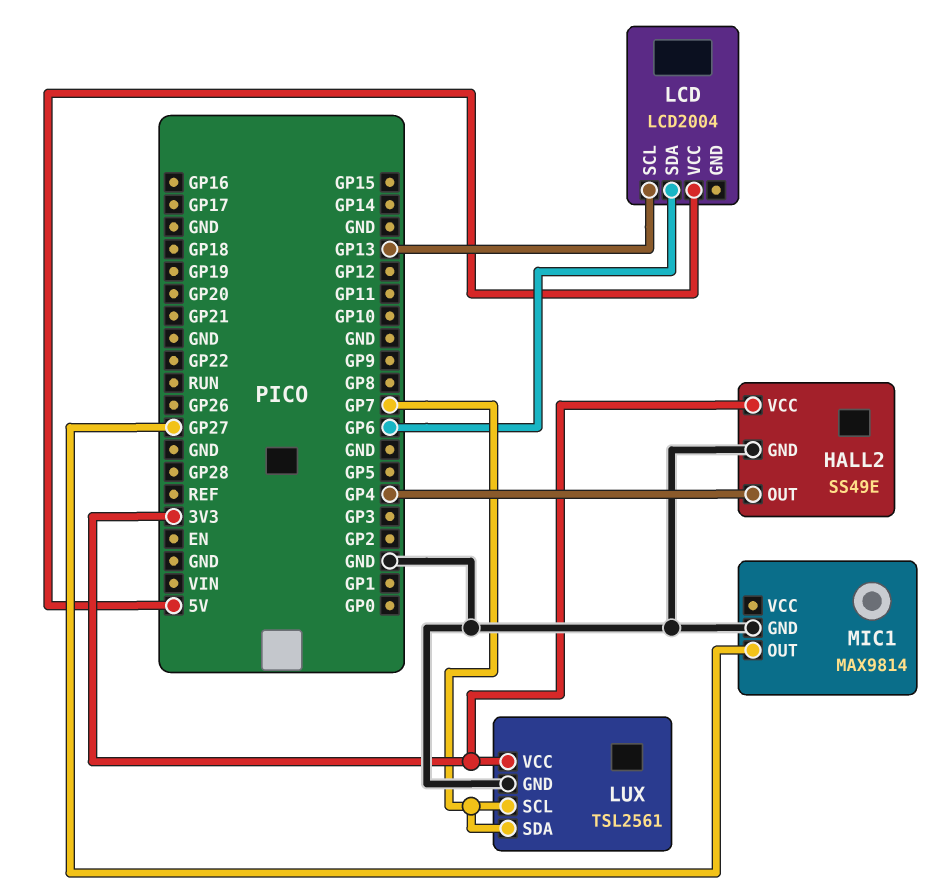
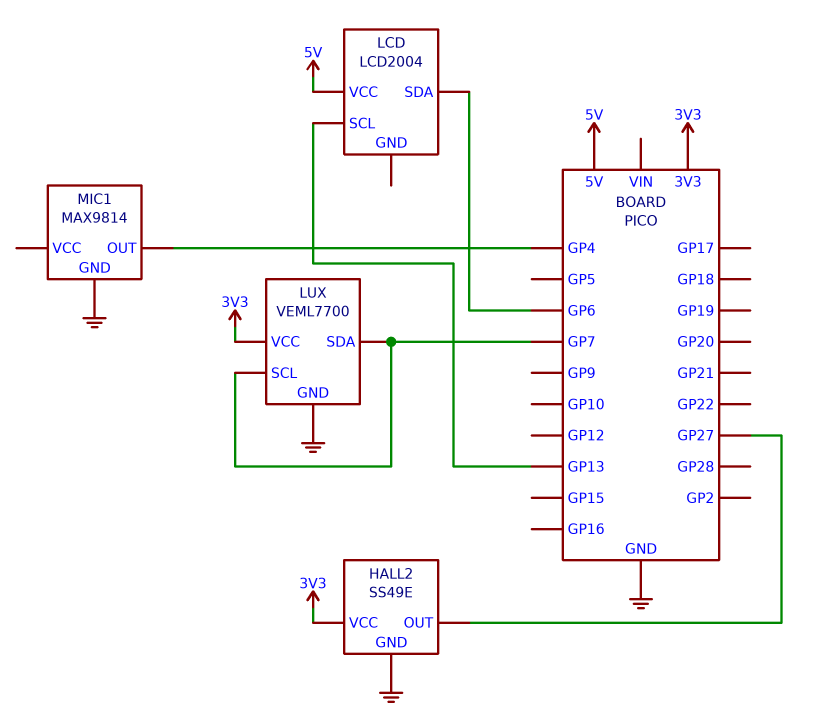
HALL2 pin OUT: GP4 -> GP27
LUX: TSL2561 -> VEML7700
MIC1 pin OUT: GP27 -> GP4

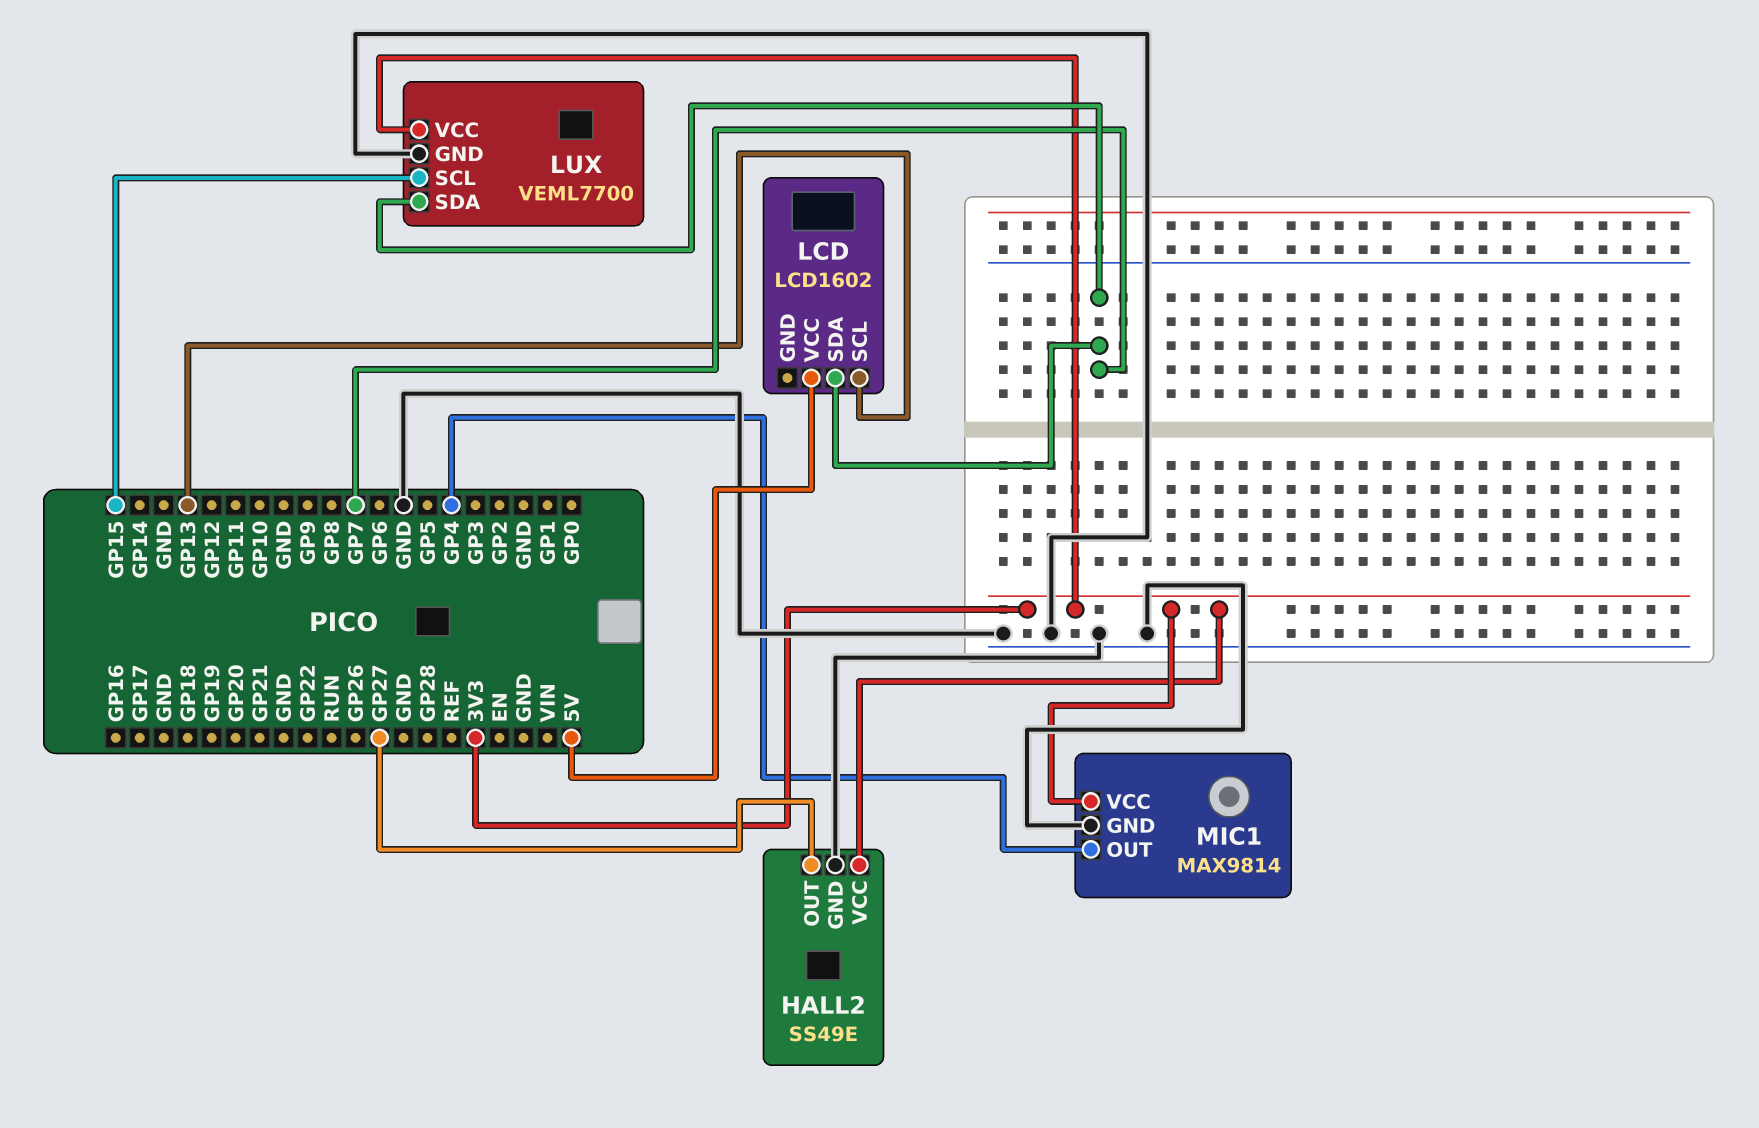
LCD: LCD2004 -> LCD1602
LCD pin SDA: GP6 -> GP7
LUX pin SCL: GP7 -> GP15
MIC1 pin VCC: none -> 3V3

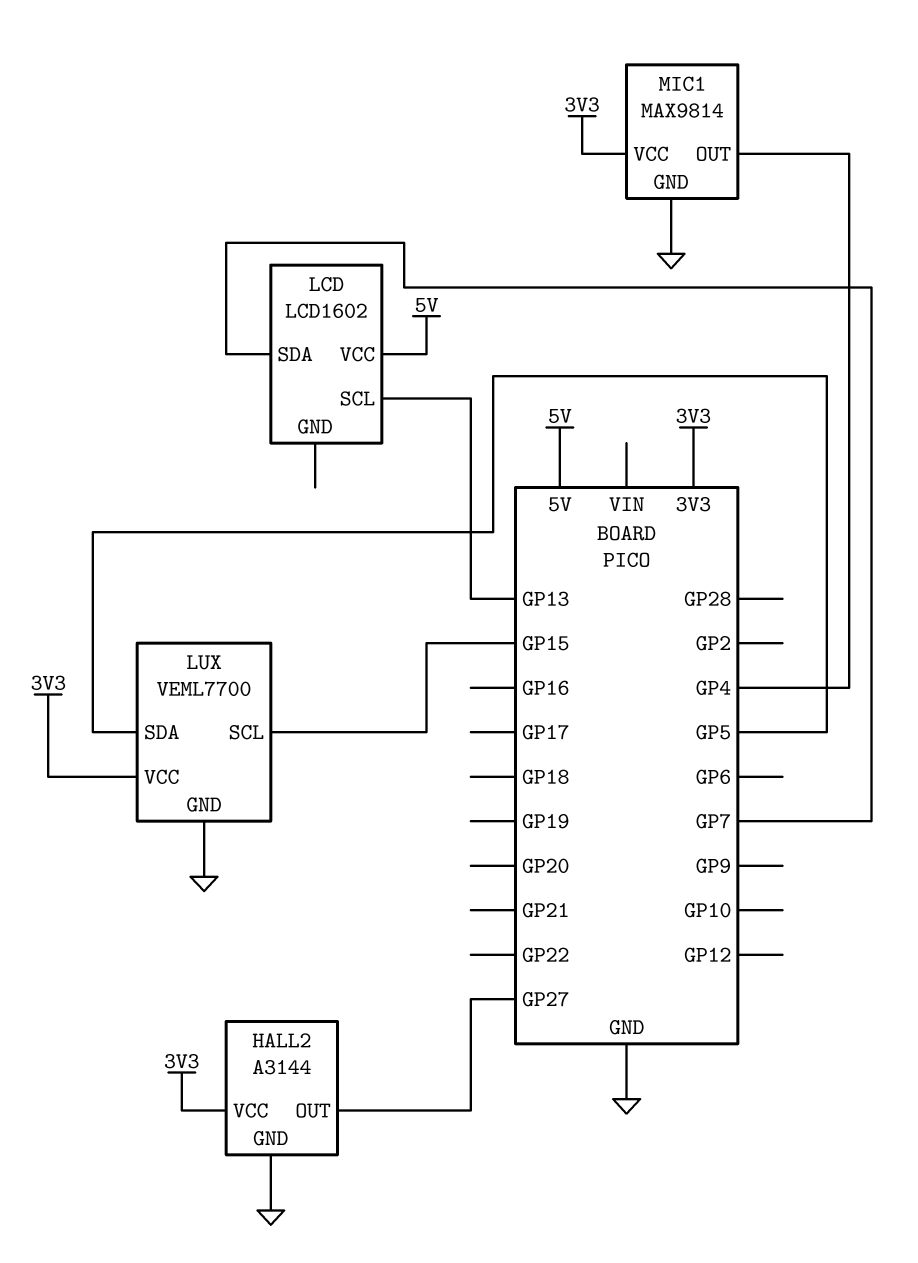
HALL2: SS49E -> A3144
LUX pin SDA: GP7 -> GP5

